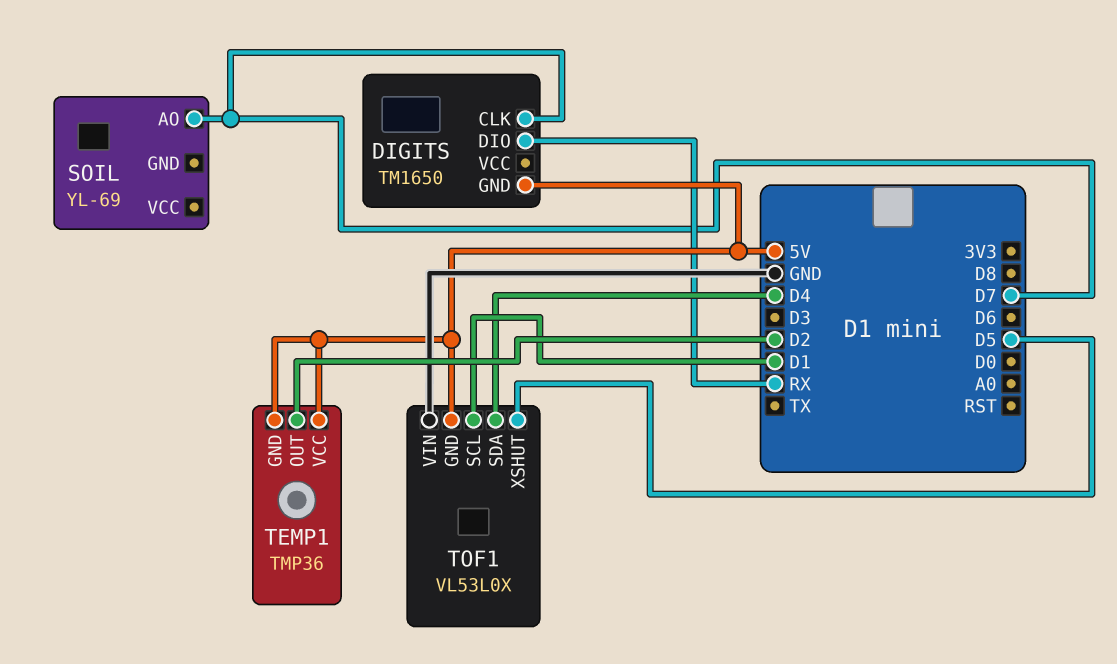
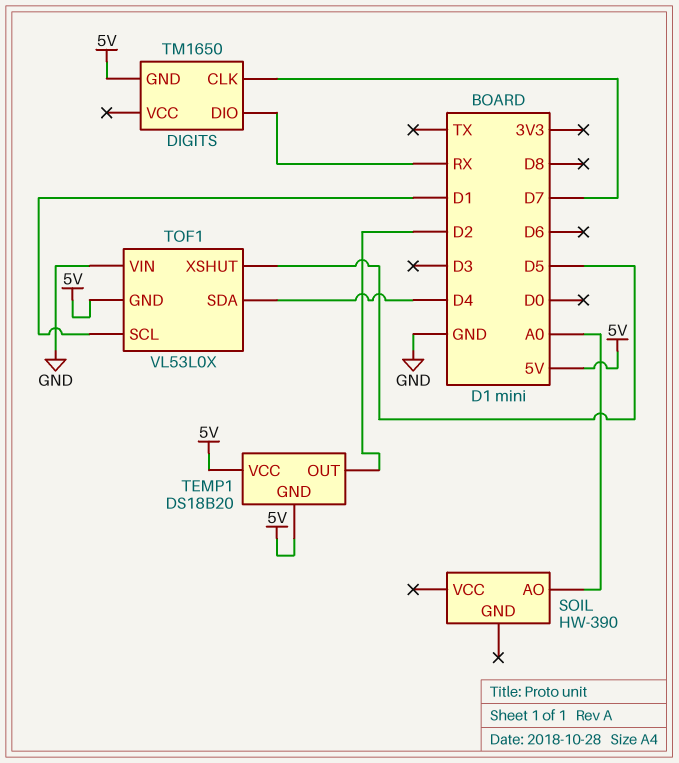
SOIL: YL-69 -> HW-390
SOIL pin AO: D7 -> A0
TEMP1: TMP36 -> DS18B20

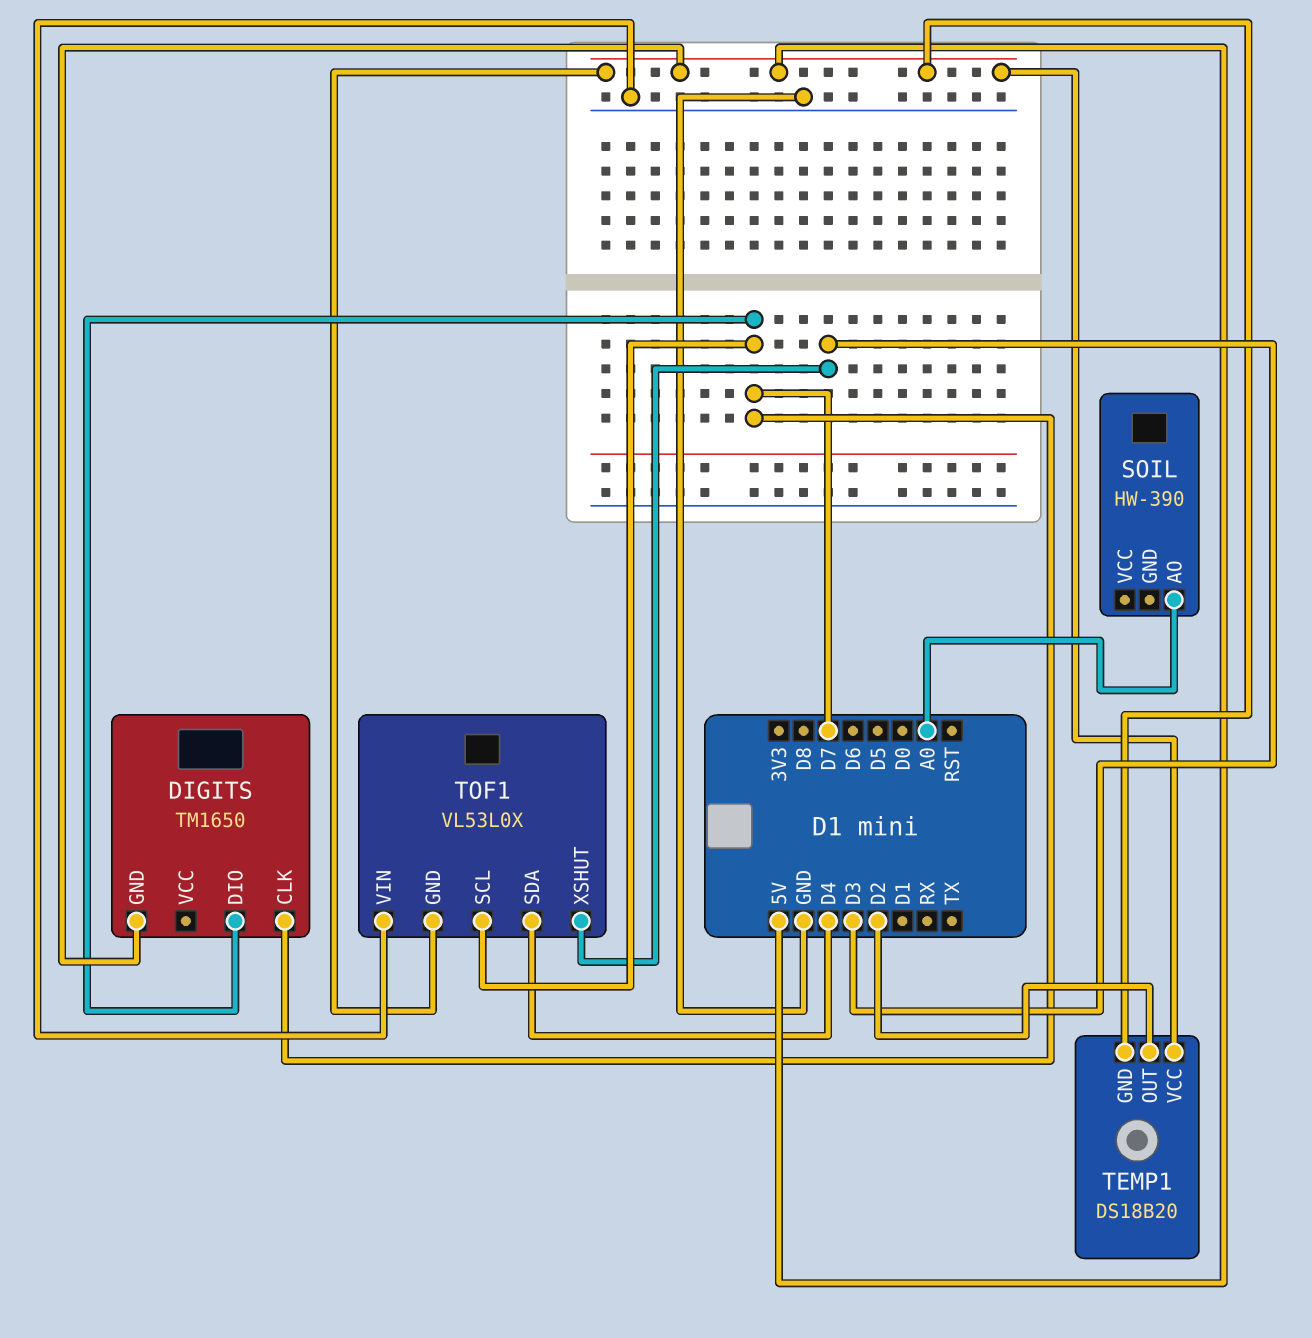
DIGITS pin DIO: RX -> D7
TOF1 pin SCL: D1 -> D7
TOF1 pin XSHUT: D5 -> D3

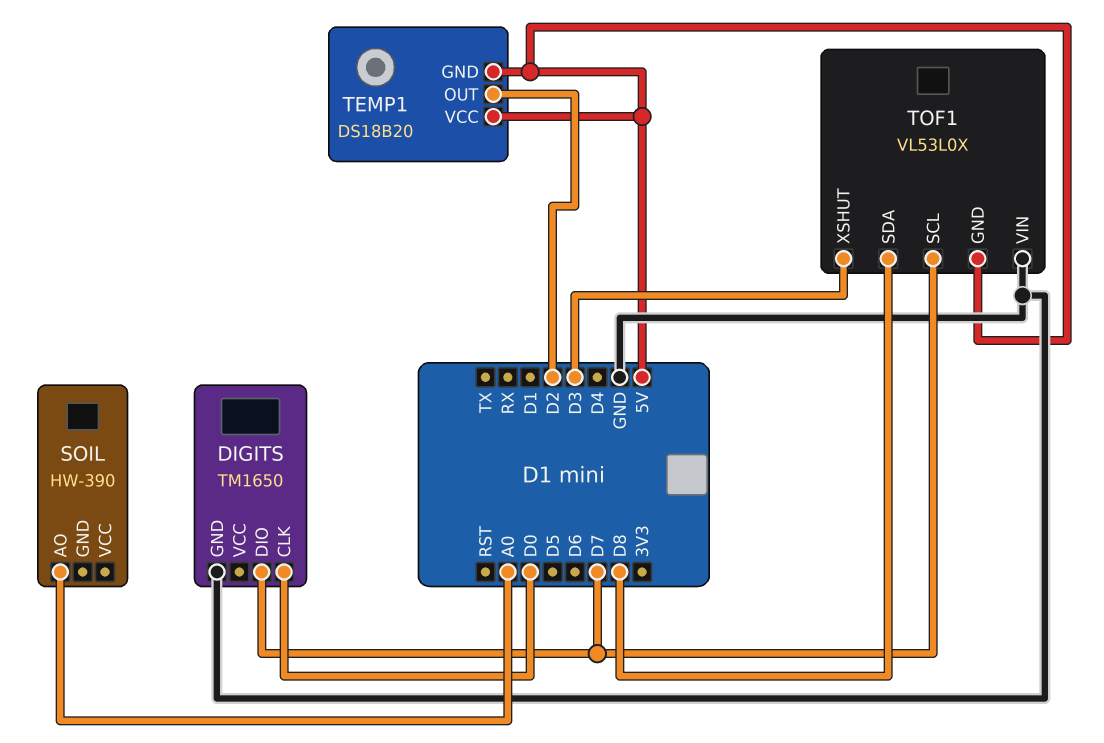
DIGITS pin CLK: D7 -> D0
DIGITS pin GND: 5V -> GND
TOF1 pin SDA: D4 -> D8

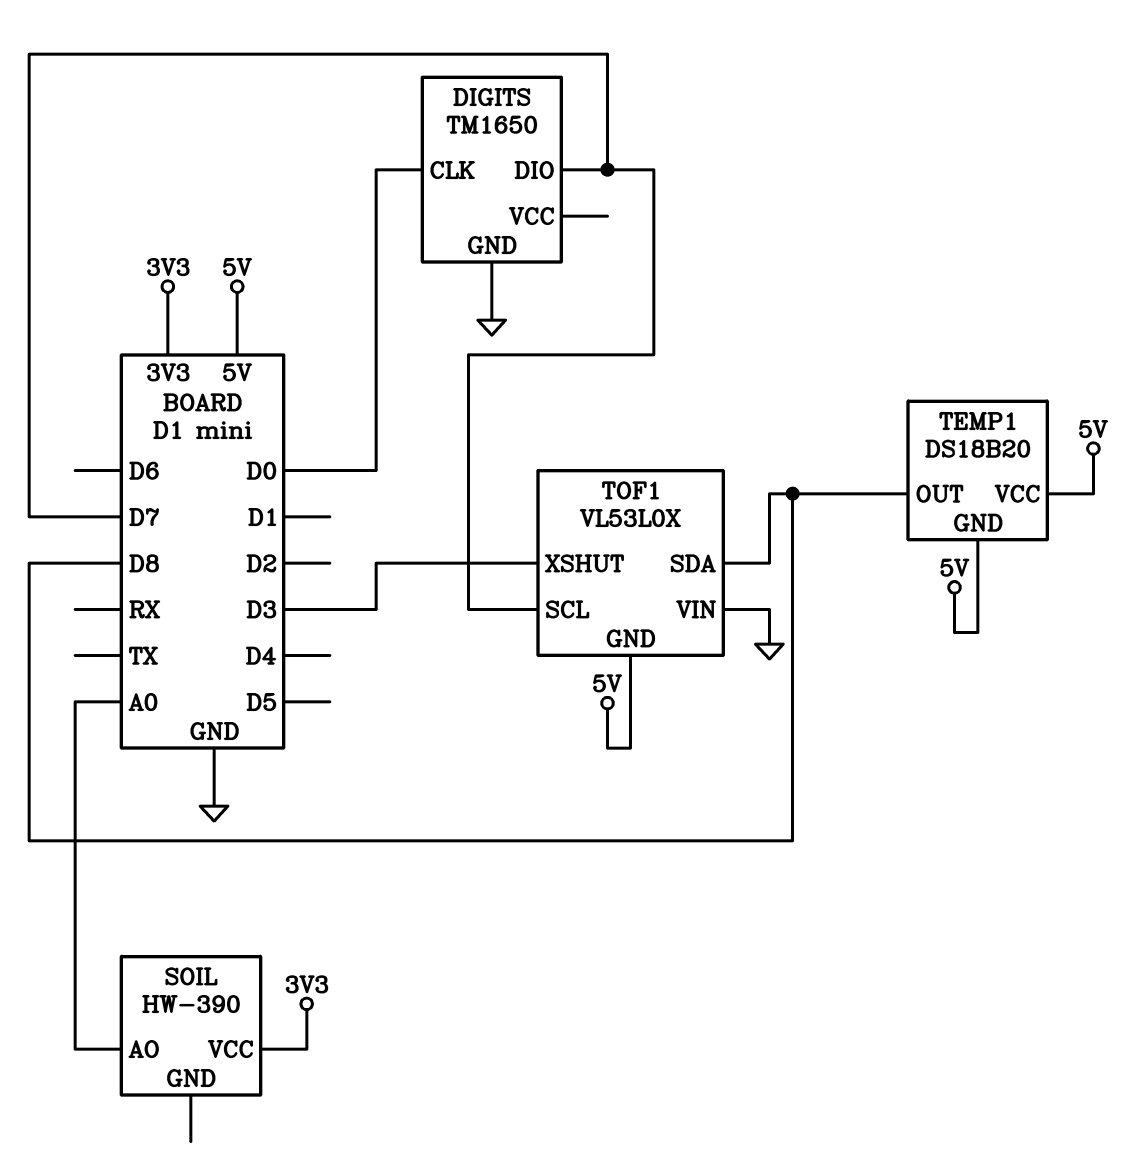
SOIL pin VCC: none -> 3V3
TEMP1 pin OUT: D2 -> D8

